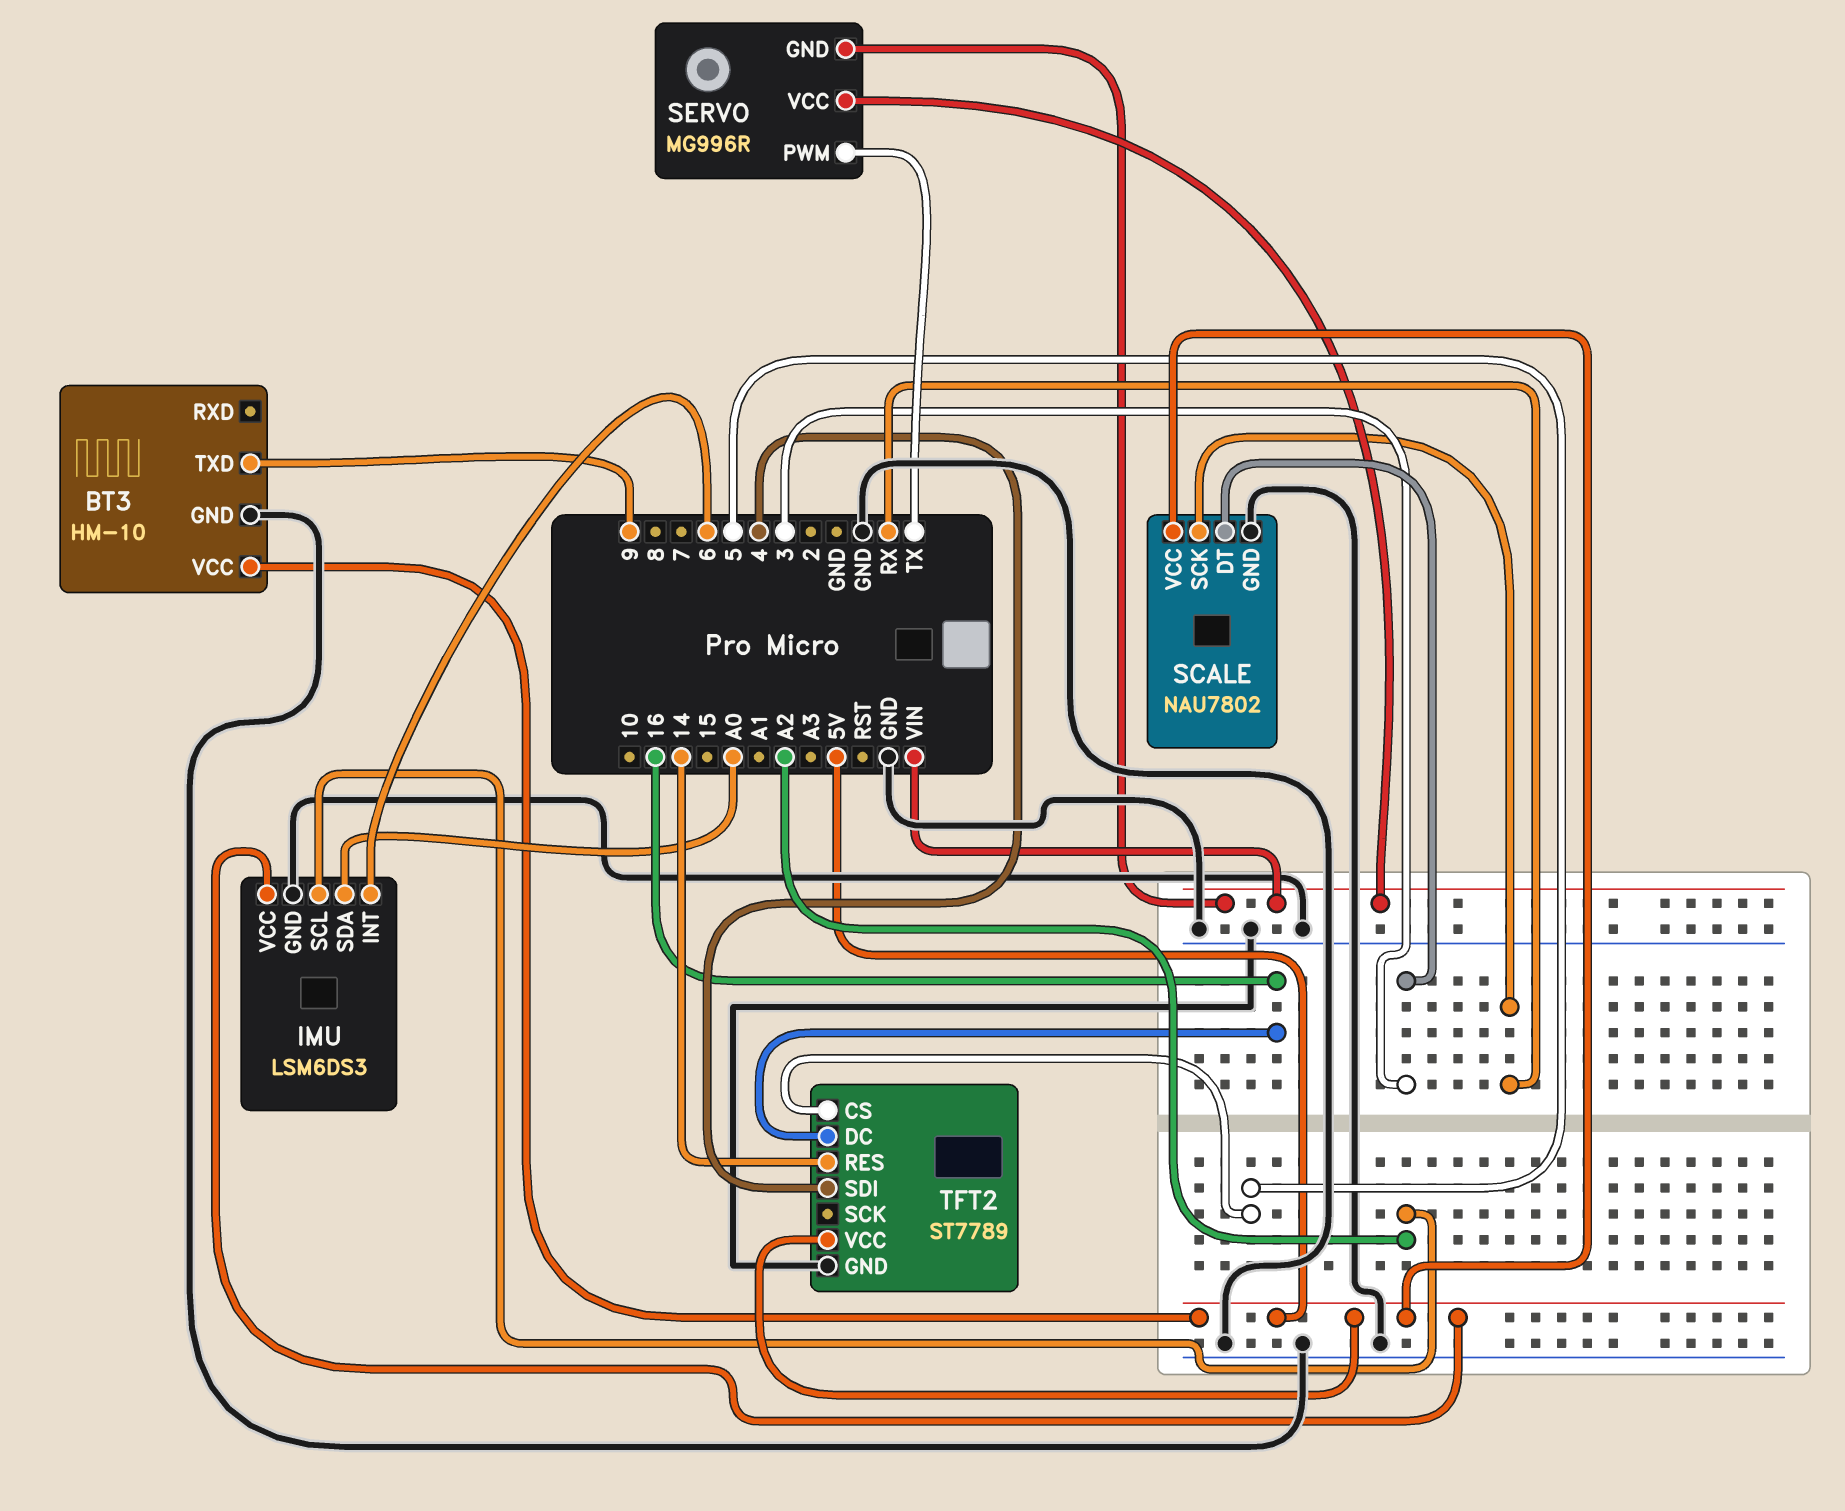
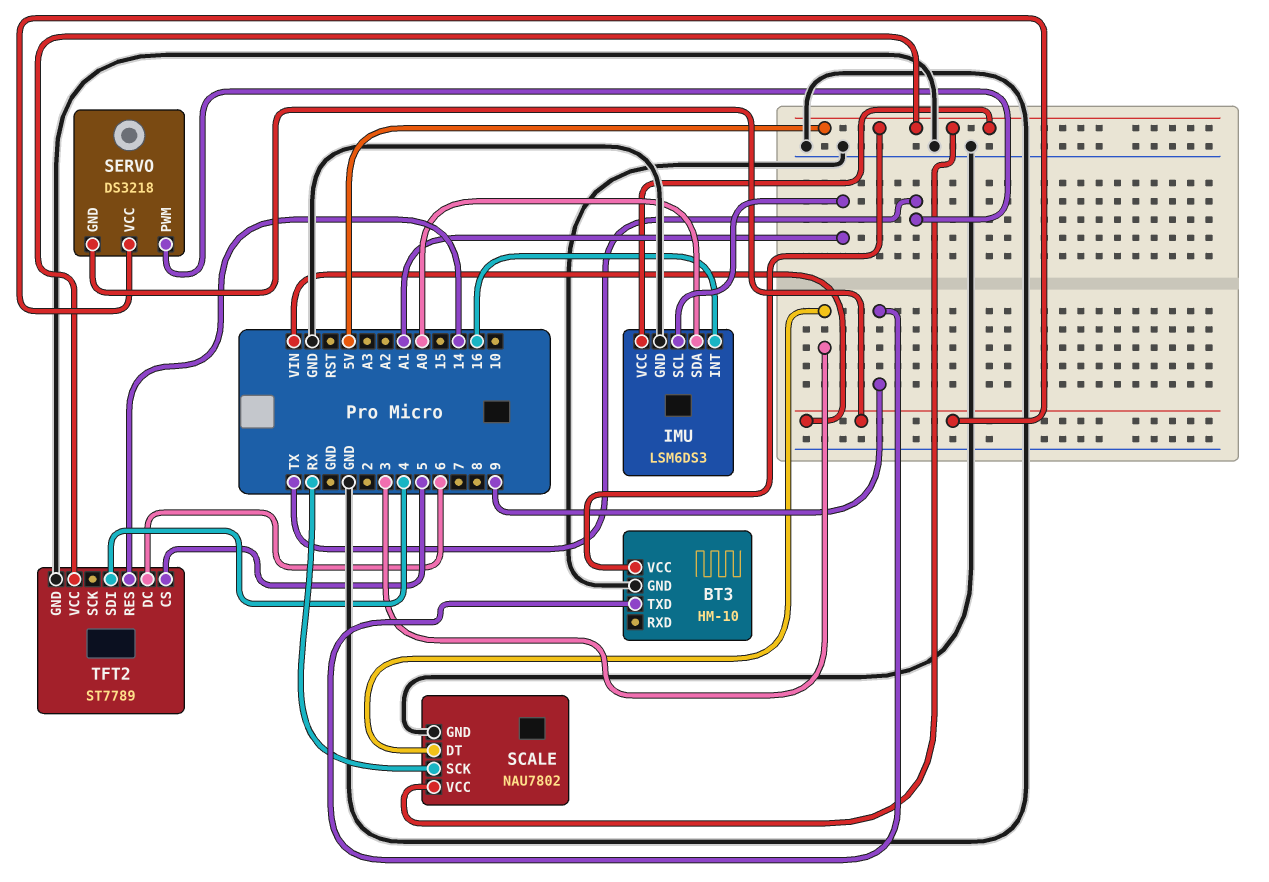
IMU pin INT: 6 -> 16
IMU pin SCL: A2 -> A1
SERVO: MG996R -> DS3218
TFT2 pin DC: 16 -> 6

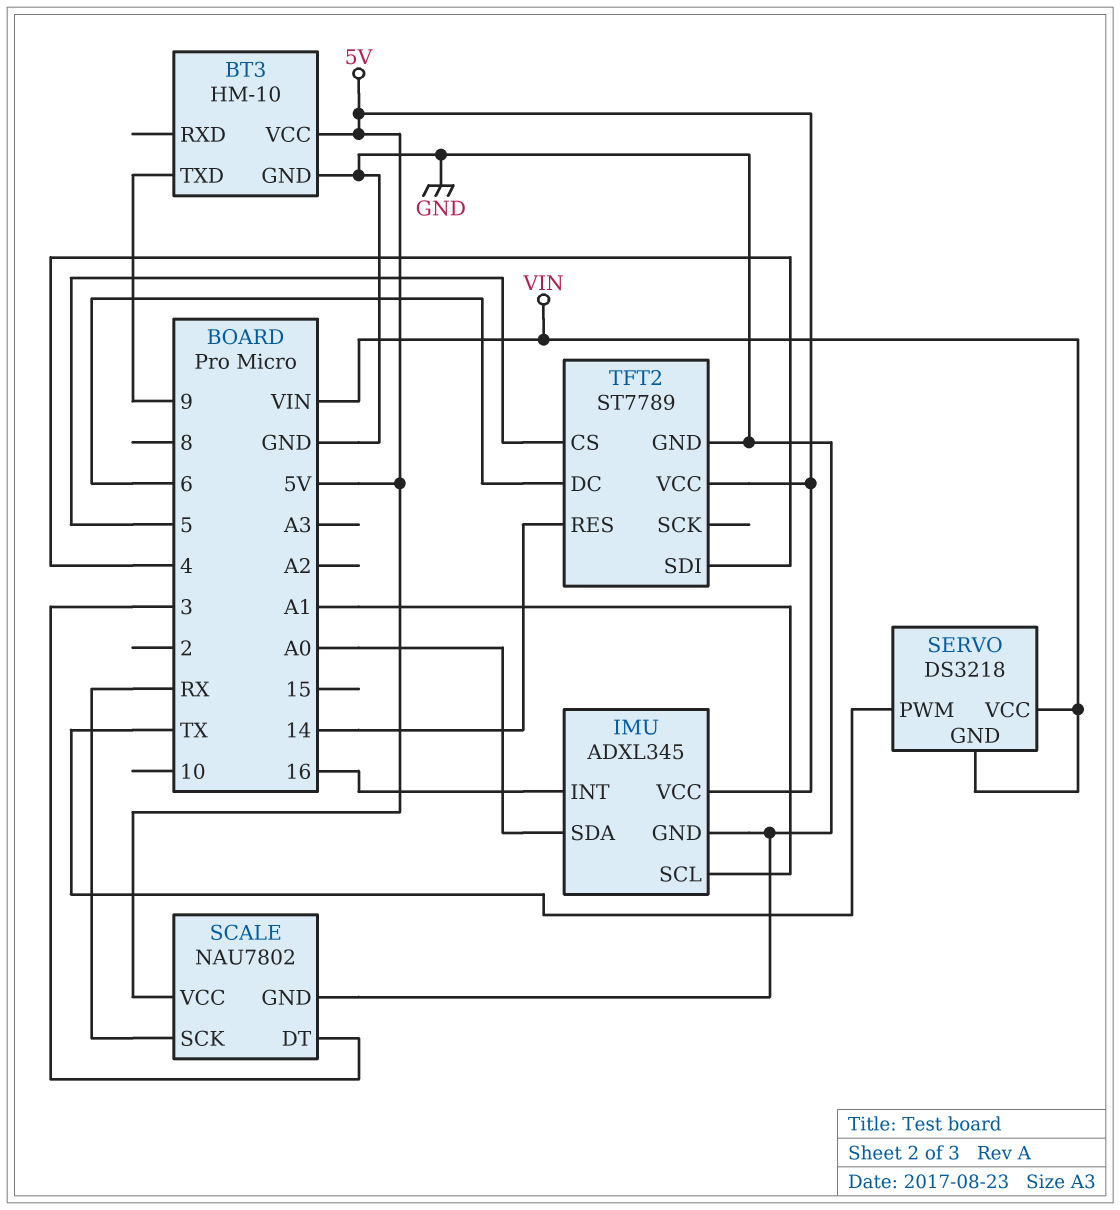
IMU: LSM6DS3 -> ADXL345

